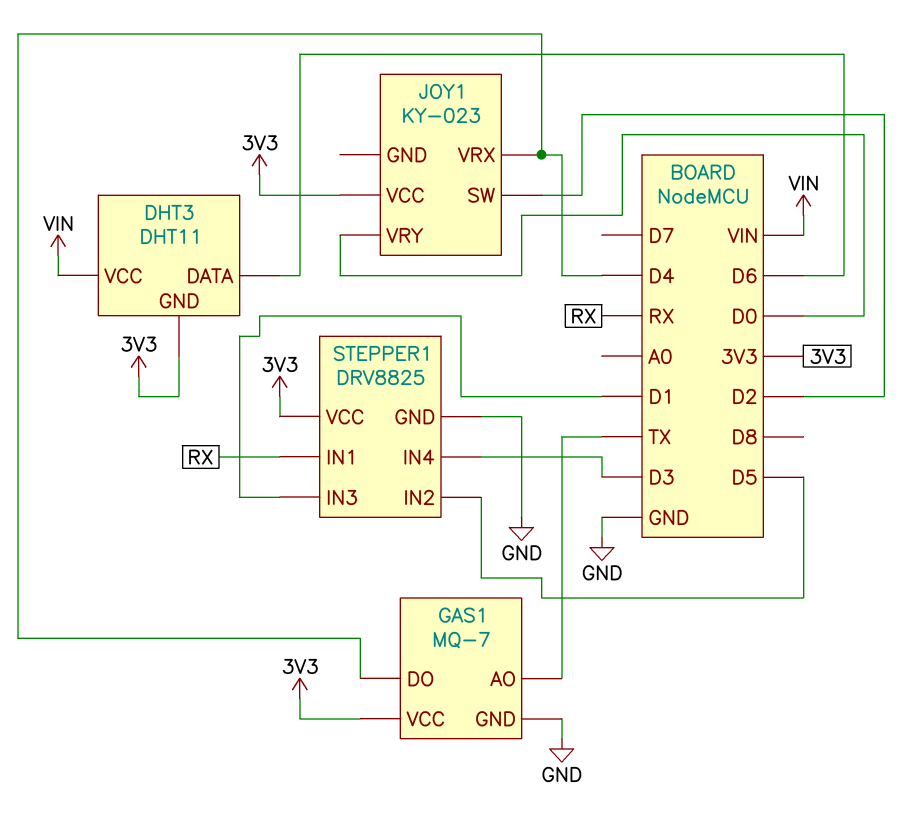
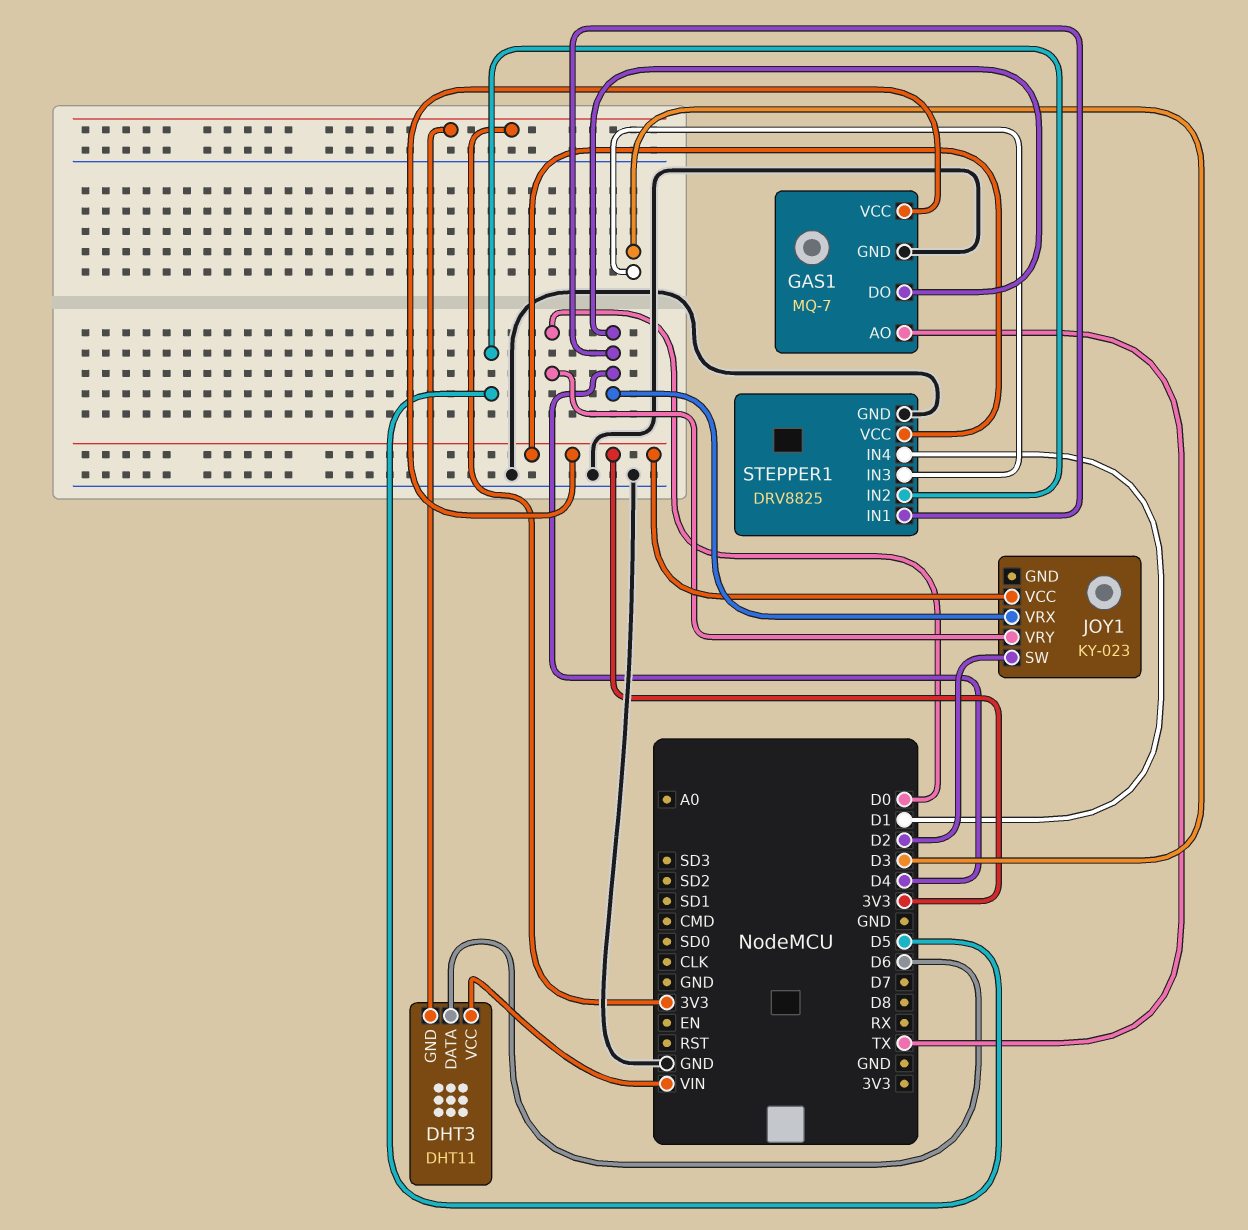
STEPPER1 pin IN1: RX -> D4
STEPPER1 pin IN3: D1 -> D3
STEPPER1 pin IN4: D3 -> D1

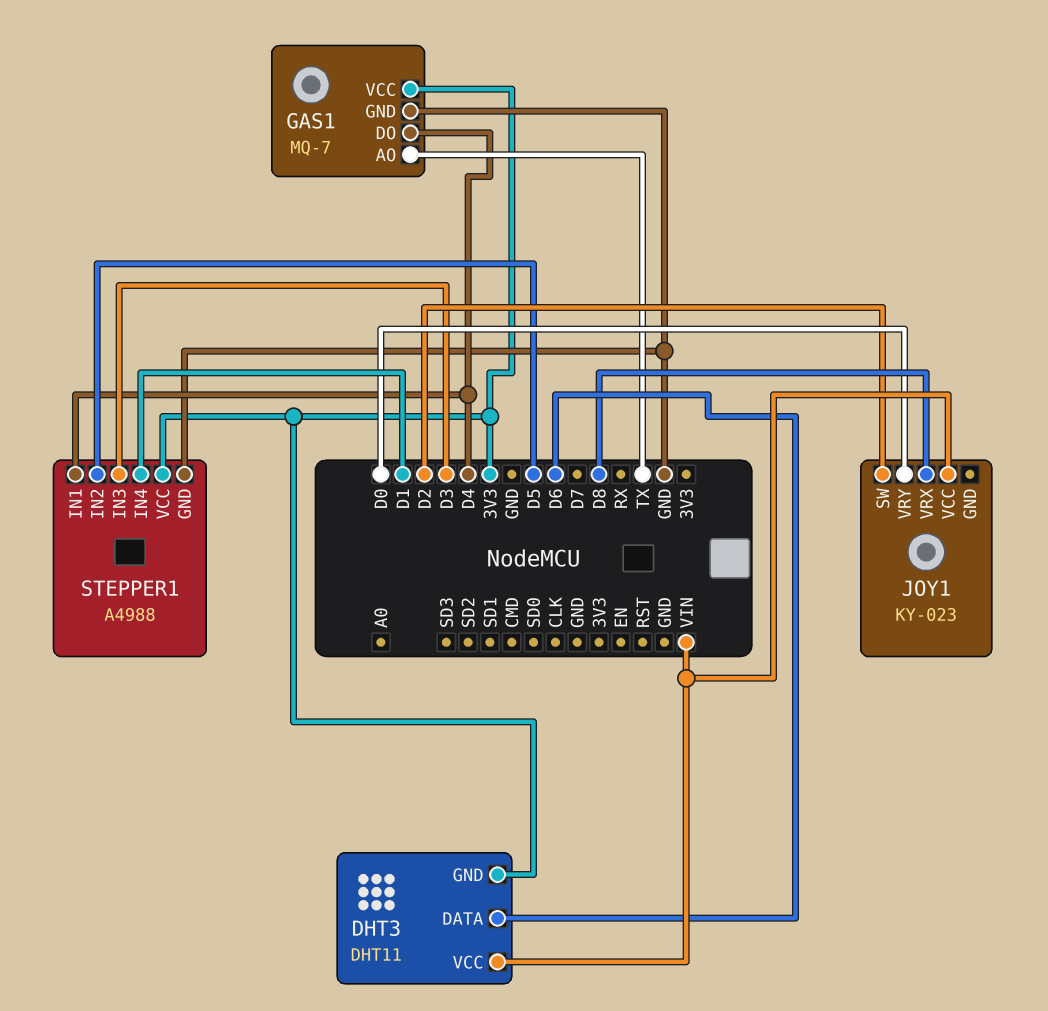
JOY1 pin VCC: 3V3 -> VIN
JOY1 pin VRX: D4 -> D8
STEPPER1: DRV8825 -> A4988

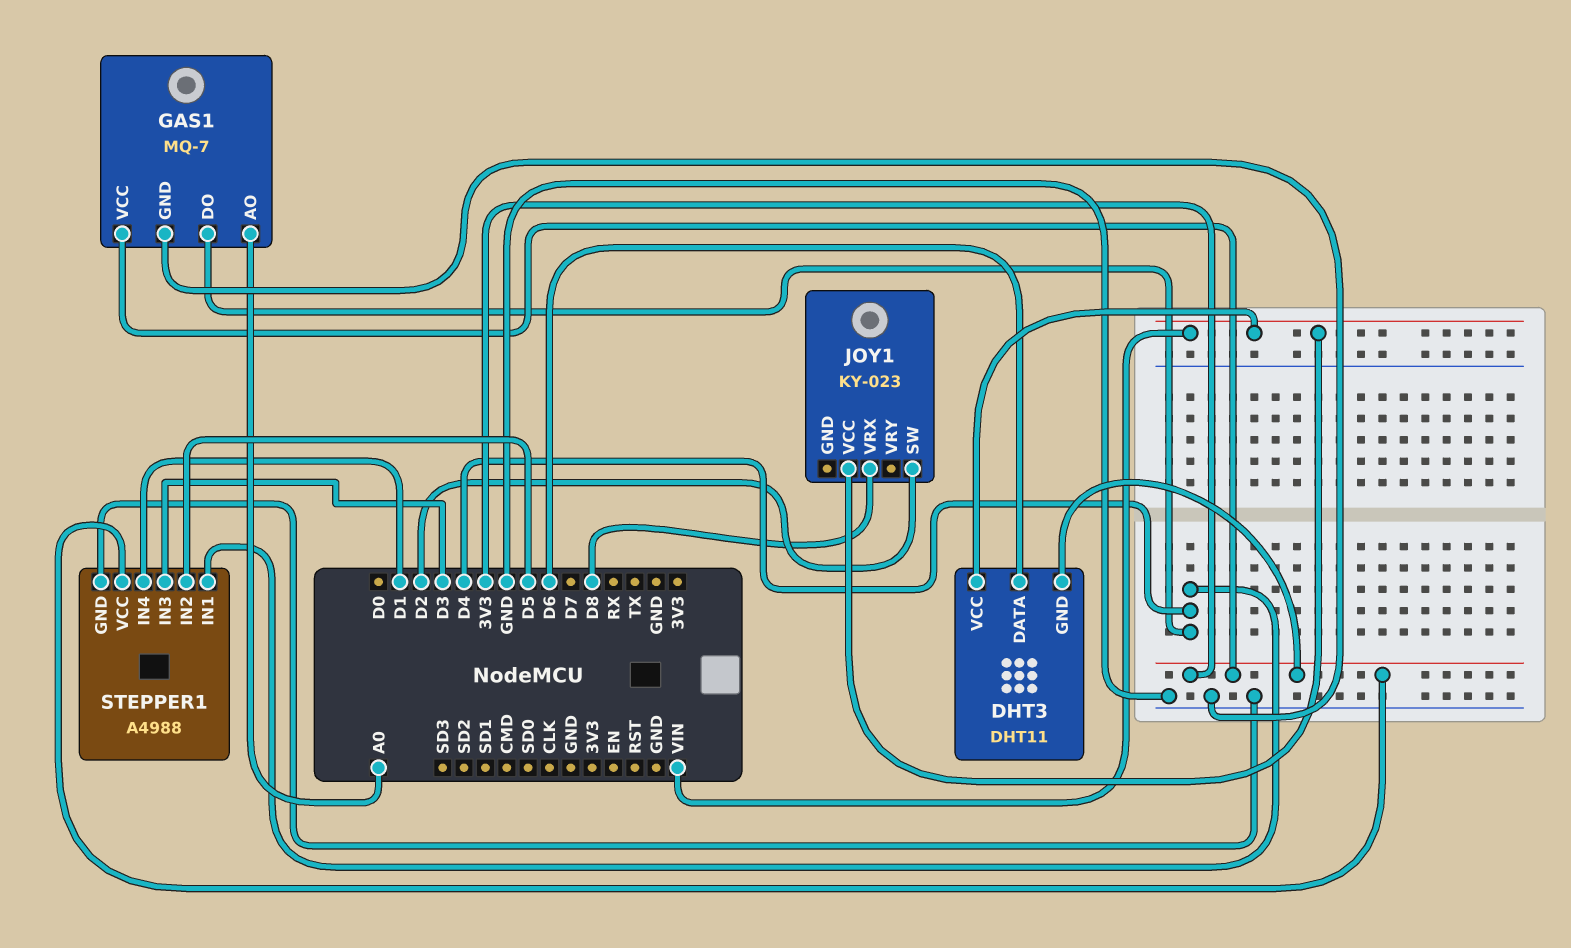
GAS1 pin AO: TX -> A0
JOY1 pin VRY: D0 -> none

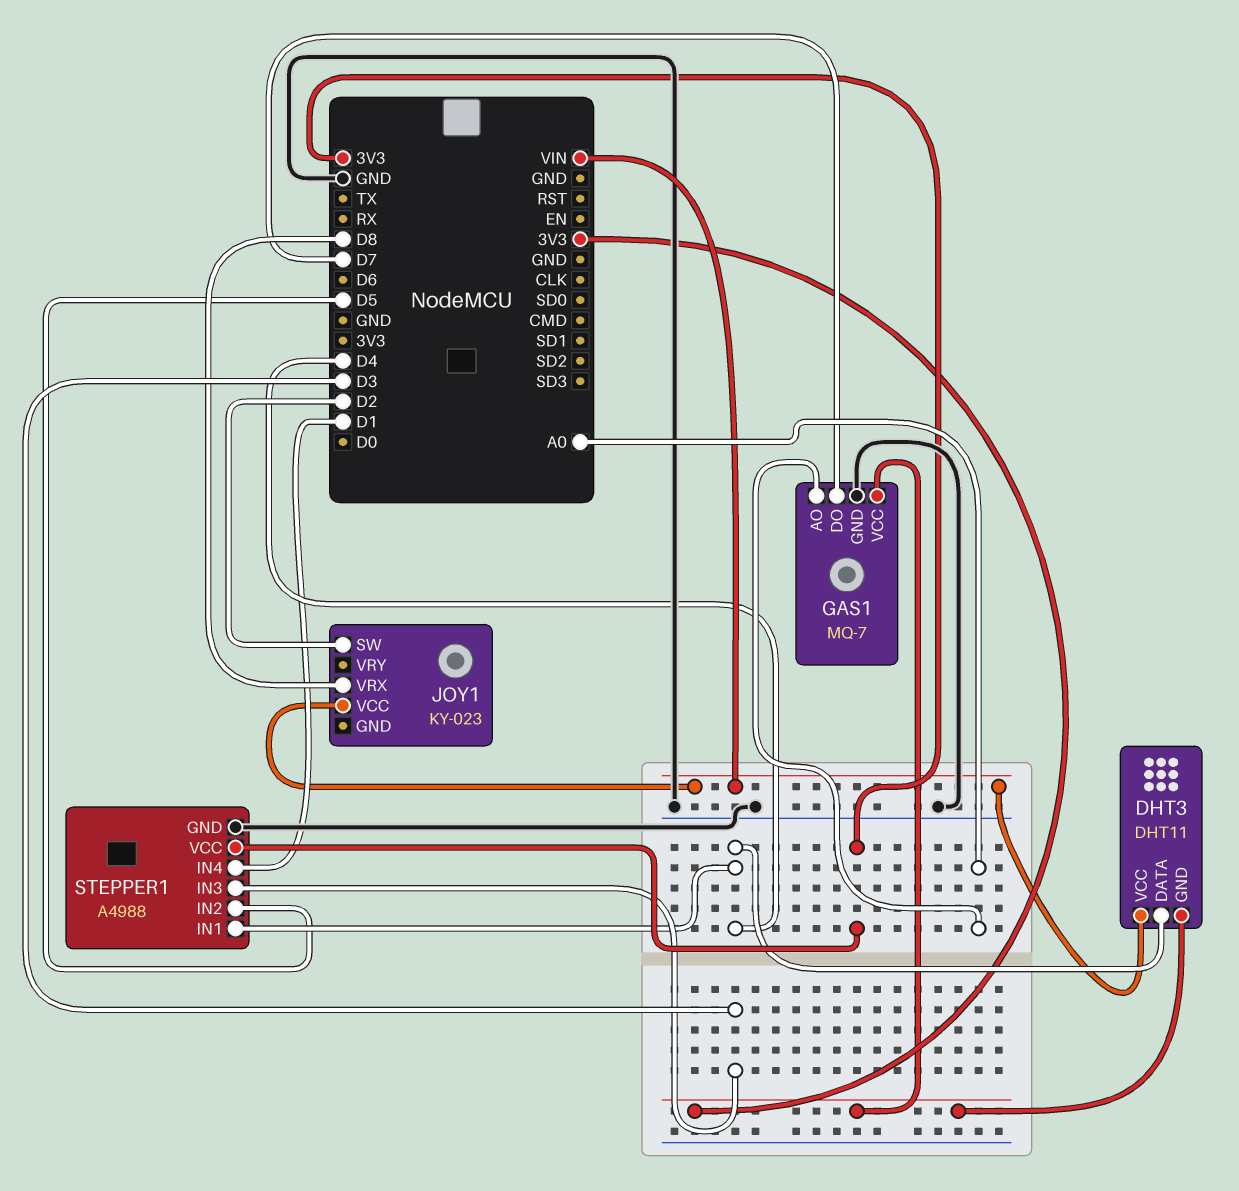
DHT3 pin DATA: D6 -> D4
GAS1 pin DO: D4 -> D7

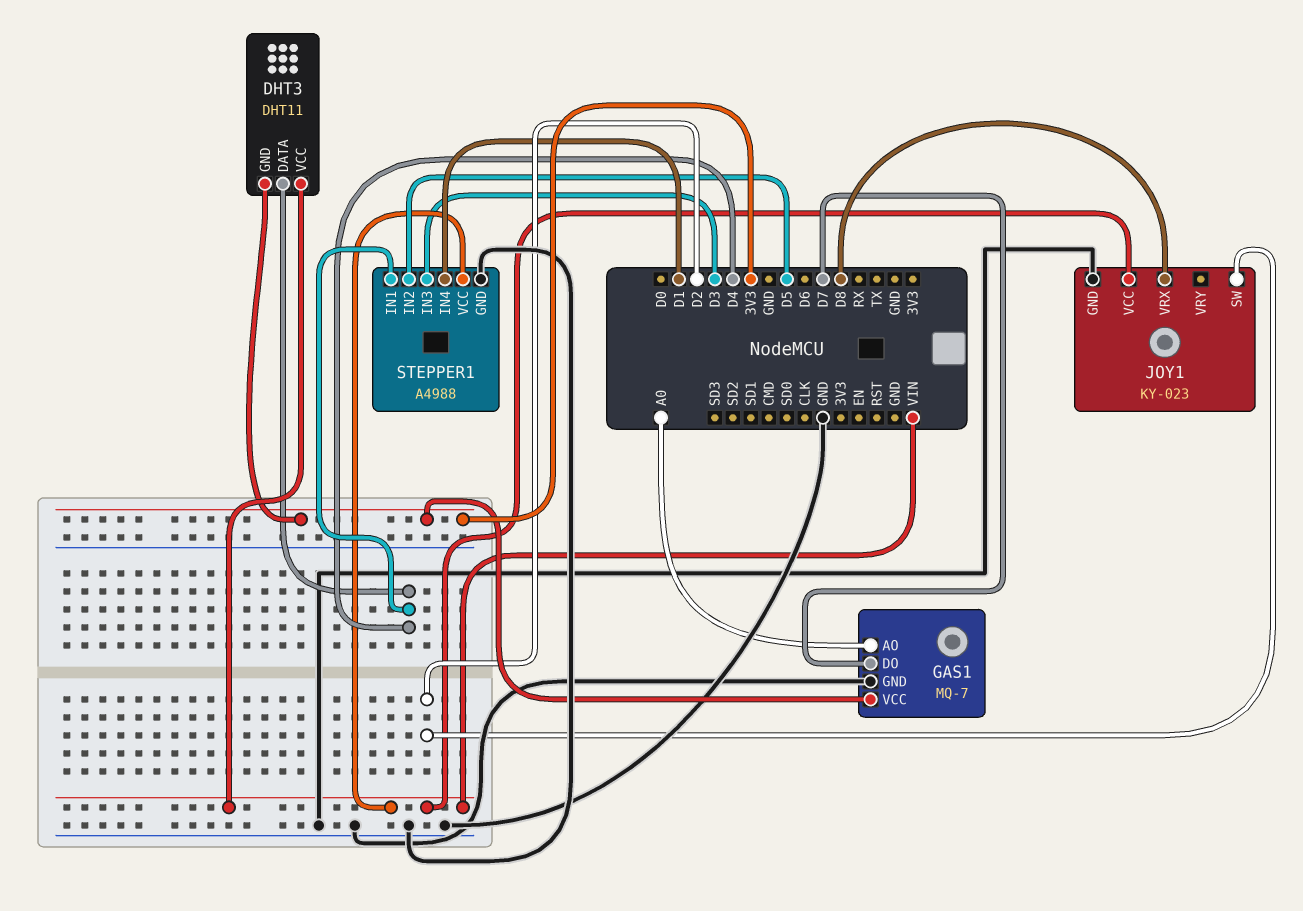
JOY1 pin GND: none -> GND
STEPPER1 pin VCC: 3V3 -> VIN

